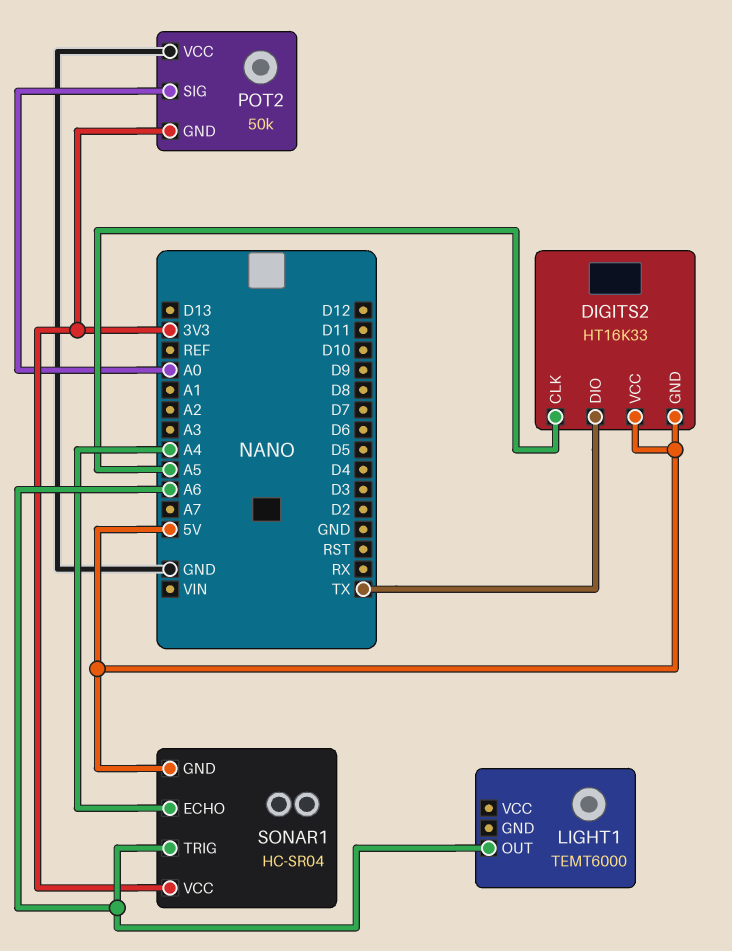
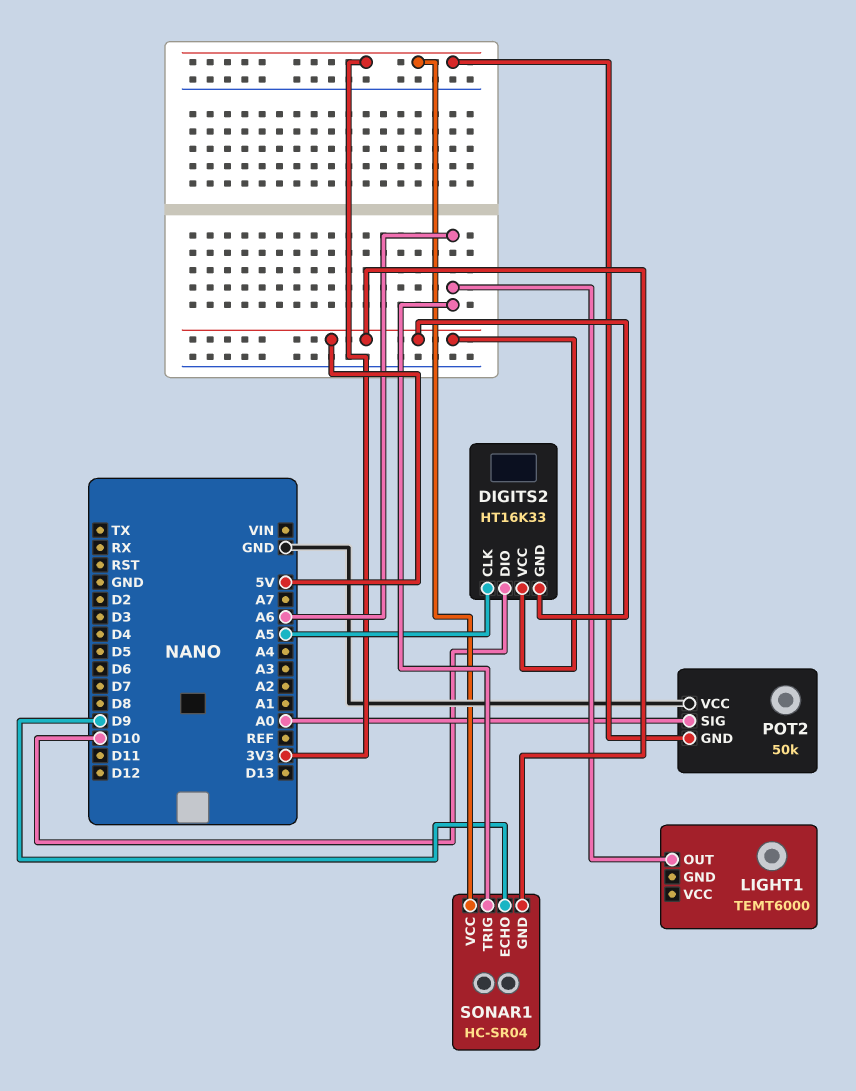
DIGITS2 pin DIO: TX -> D10
SONAR1 pin ECHO: A4 -> D9

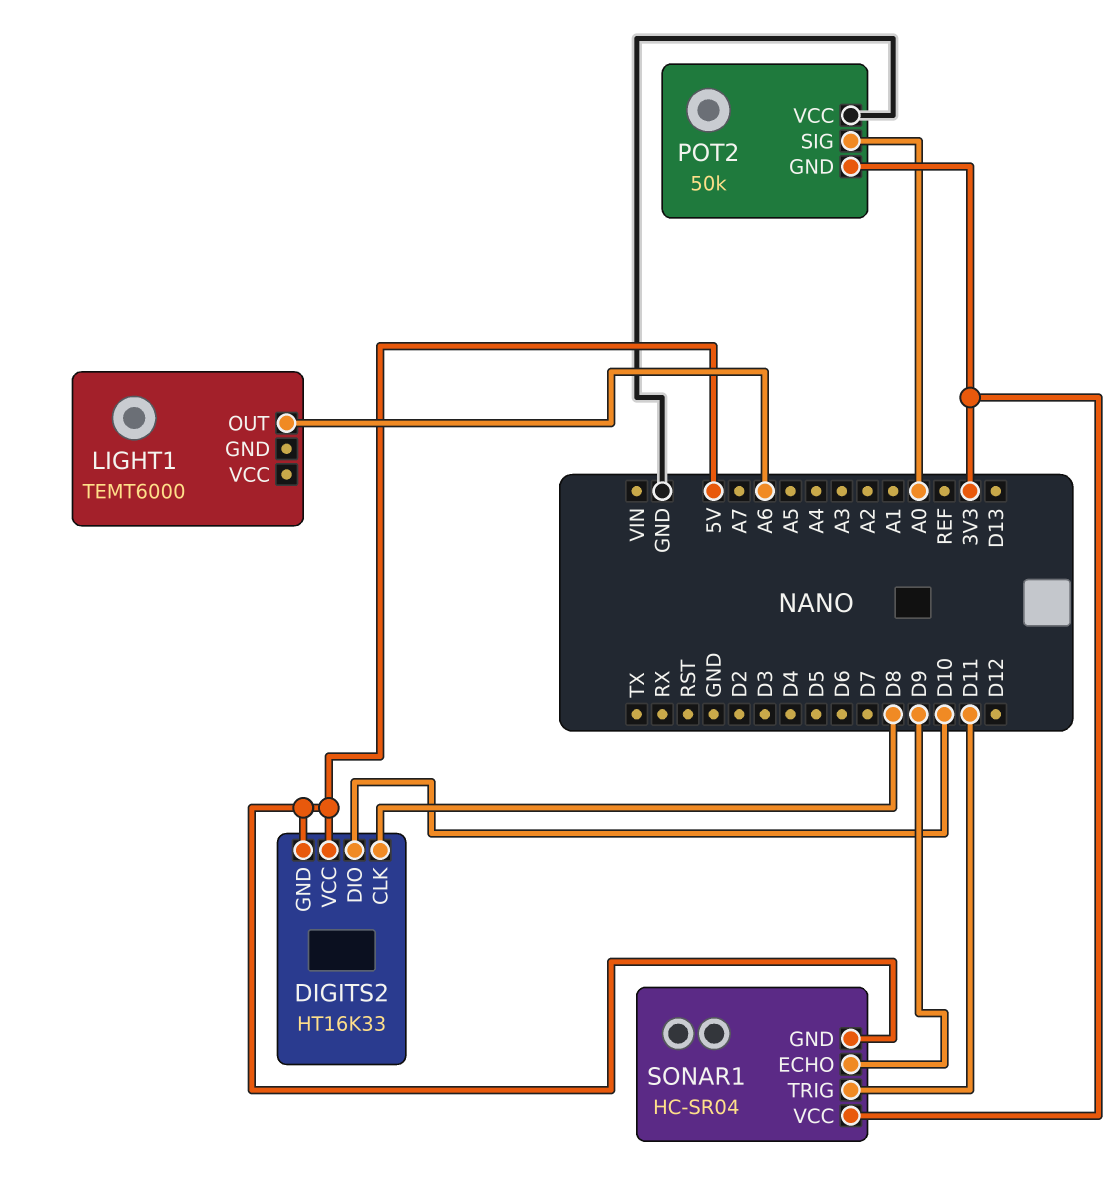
DIGITS2 pin CLK: A5 -> D8
SONAR1 pin TRIG: A6 -> D11

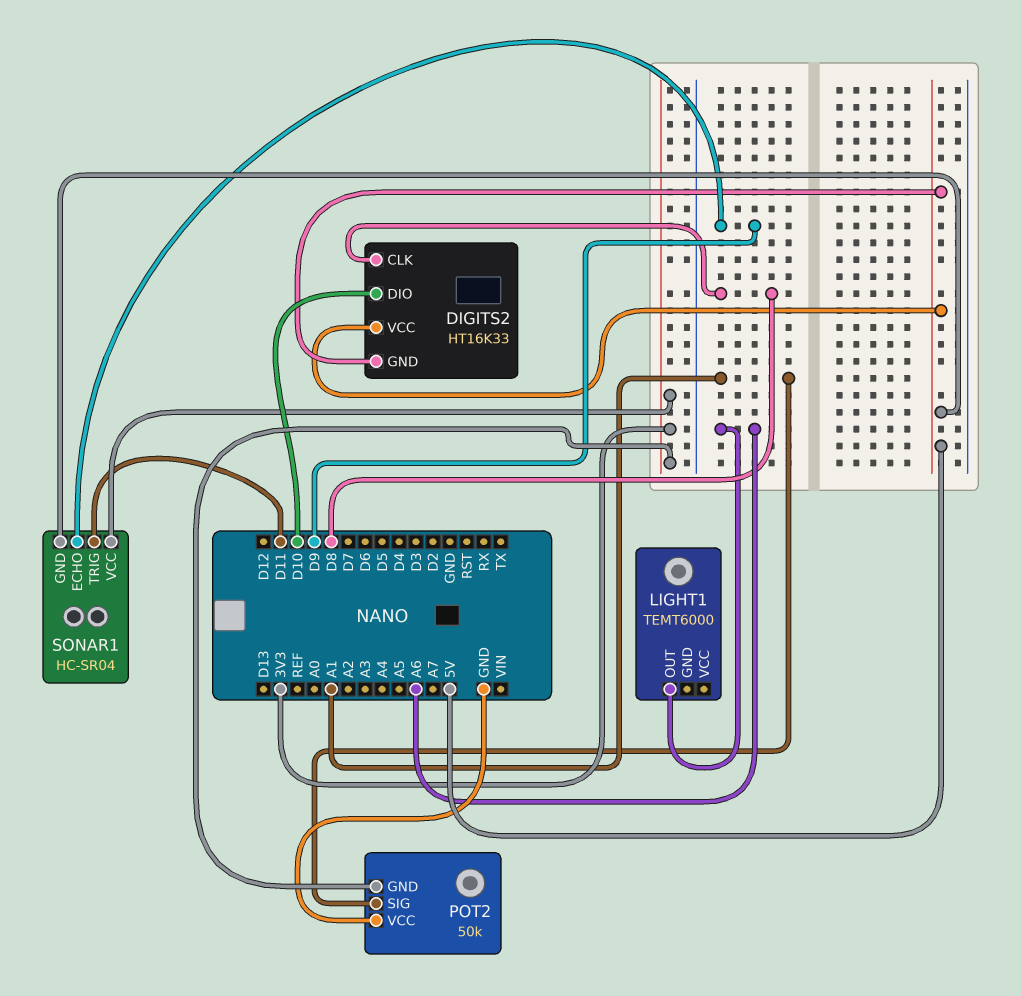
POT2 pin SIG: A0 -> A1

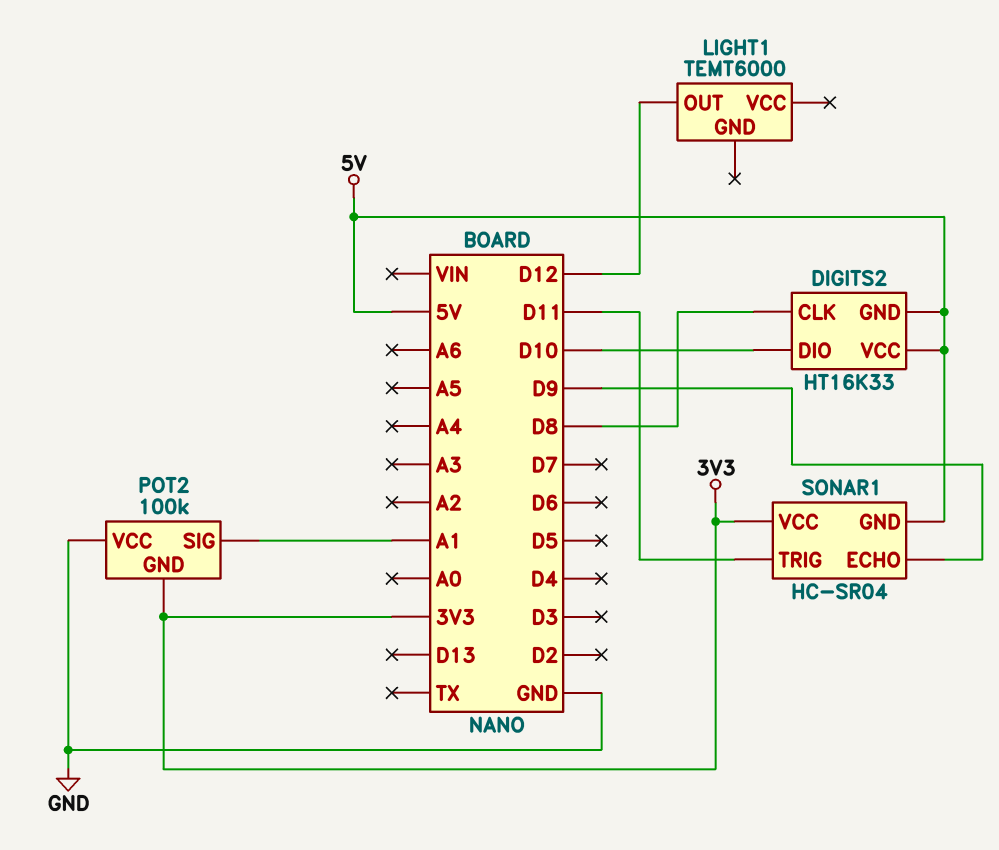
LIGHT1 pin OUT: A6 -> D12
POT2: 50k -> 100k

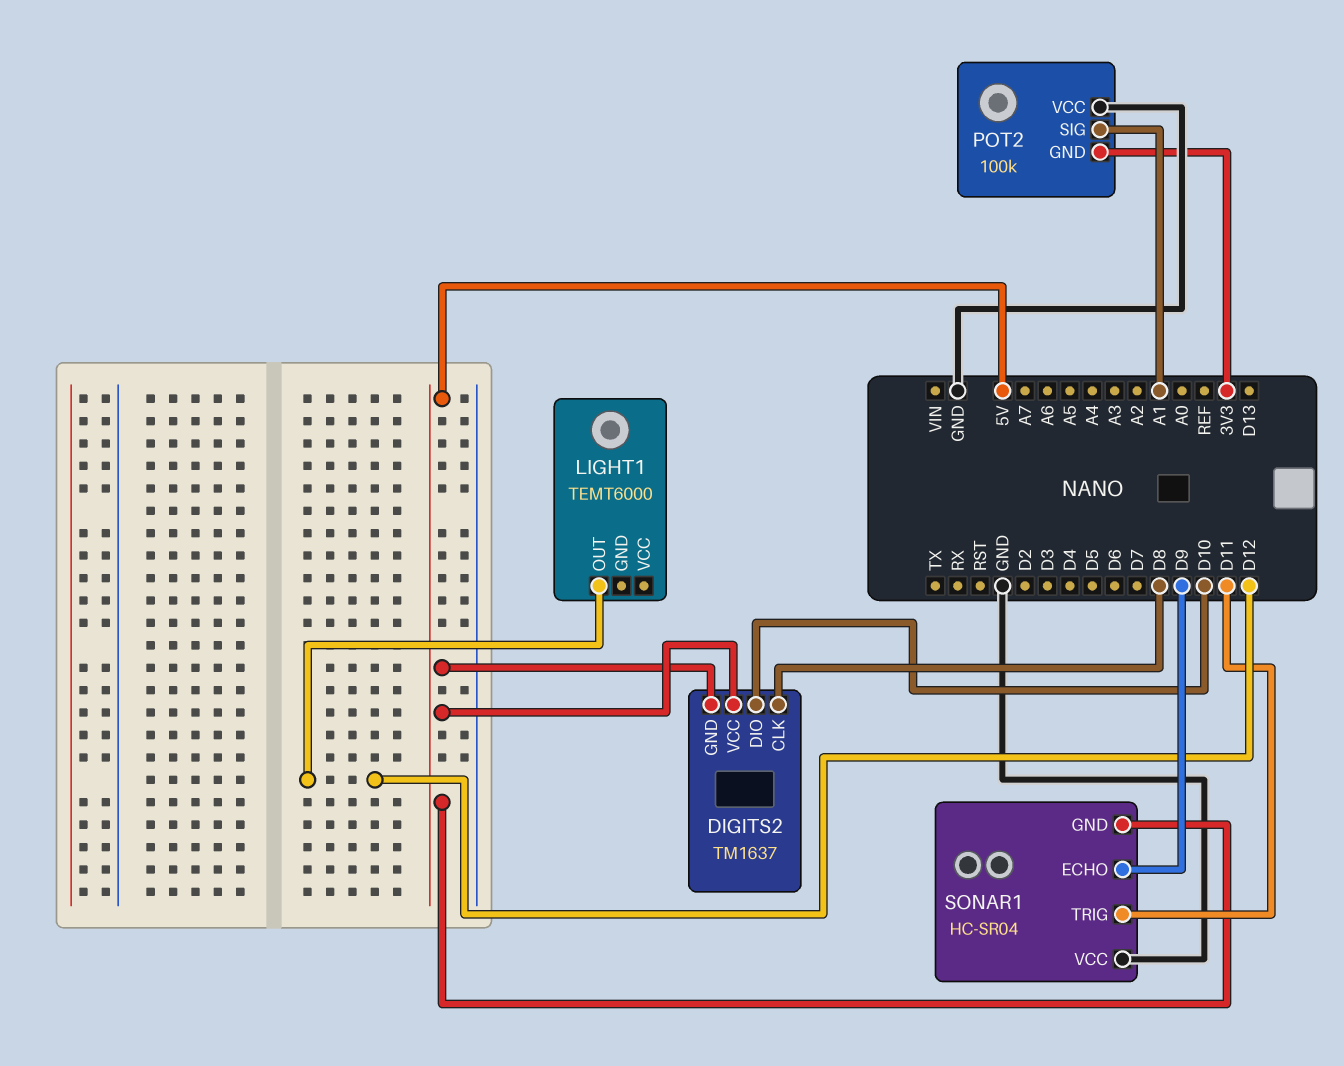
DIGITS2: HT16K33 -> TM1637
SONAR1 pin VCC: 3V3 -> GND

